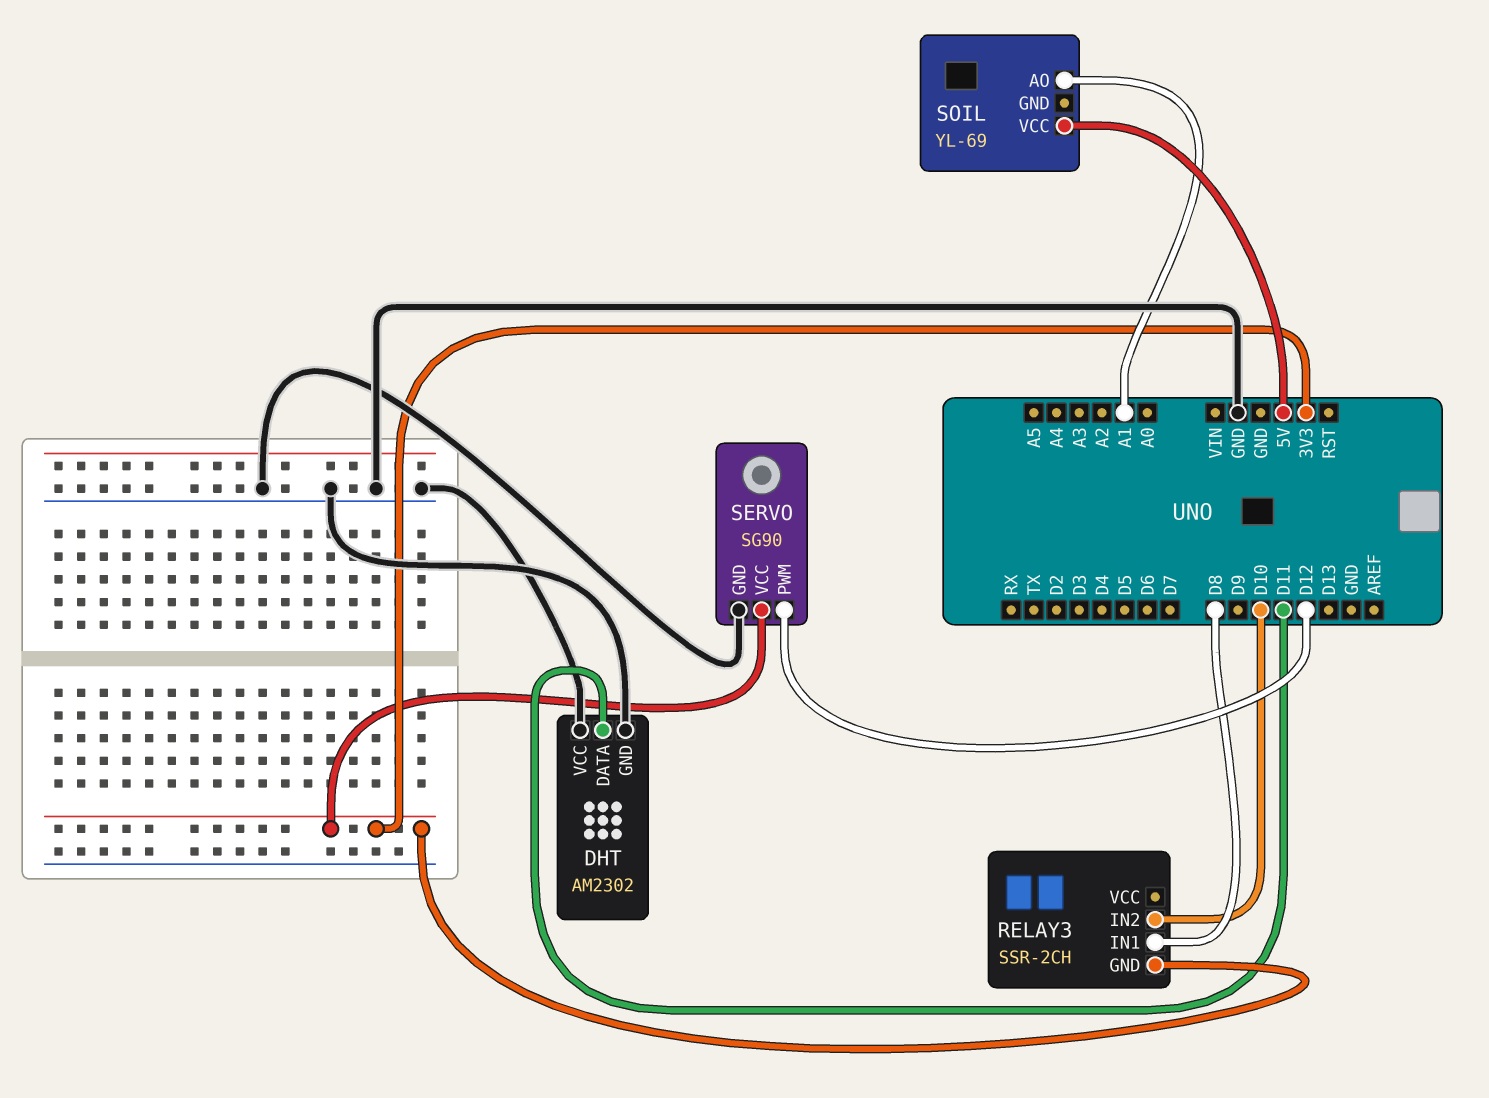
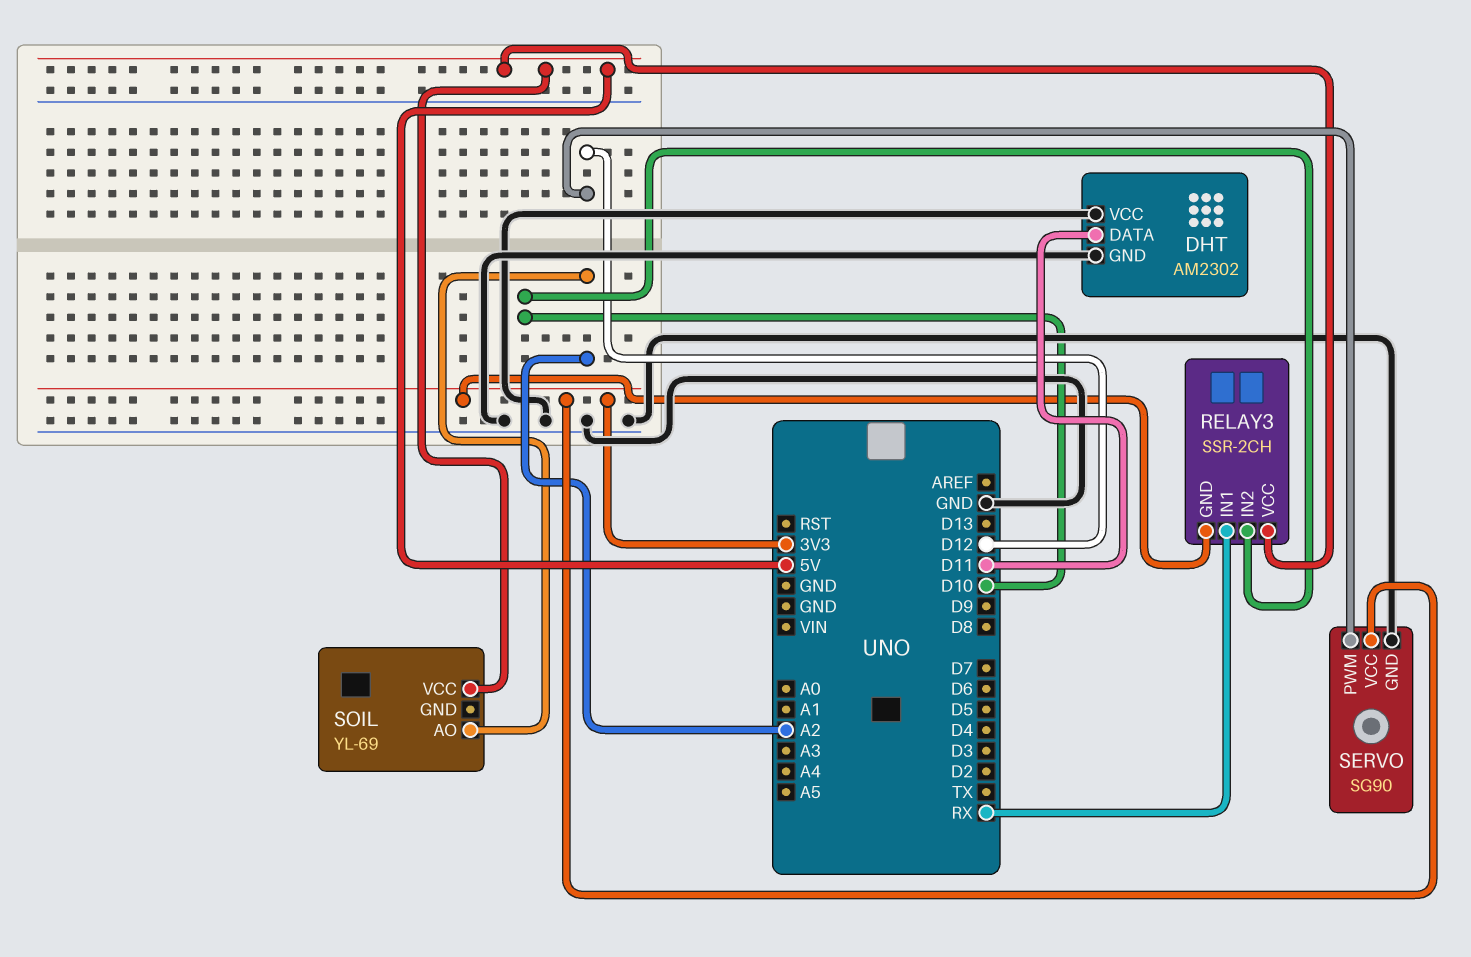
RELAY3 pin IN1: D8 -> RX
RELAY3 pin VCC: none -> 5V
SOIL pin AO: A1 -> A2

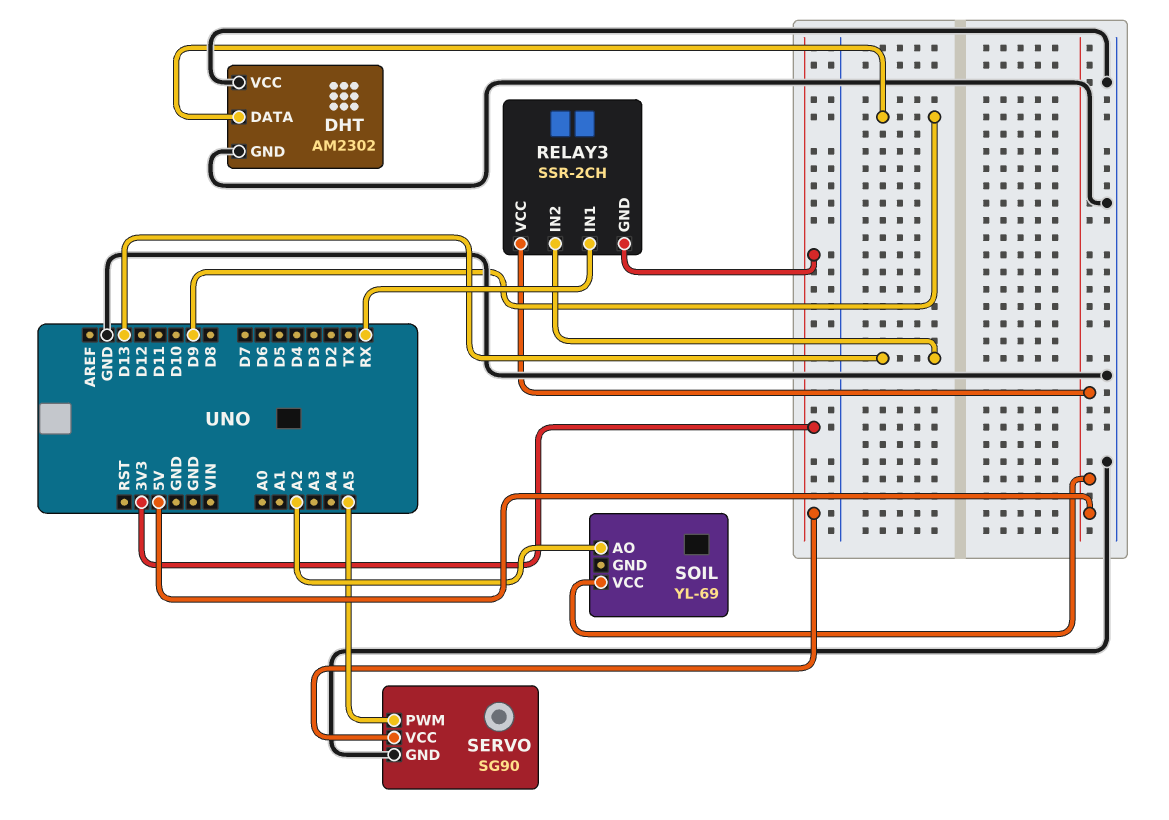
DHT pin DATA: D11 -> D9
RELAY3 pin IN2: D10 -> D13
SERVO pin PWM: D12 -> A5

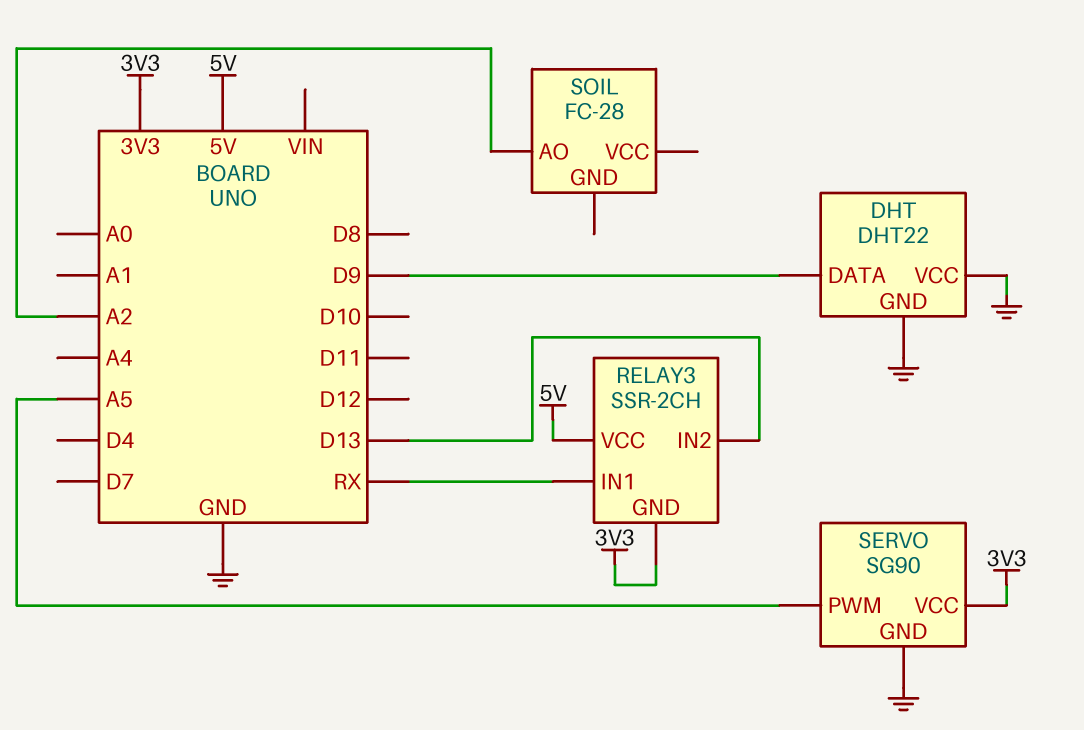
DHT: AM2302 -> DHT22
SOIL: YL-69 -> FC-28
SOIL pin VCC: 5V -> none

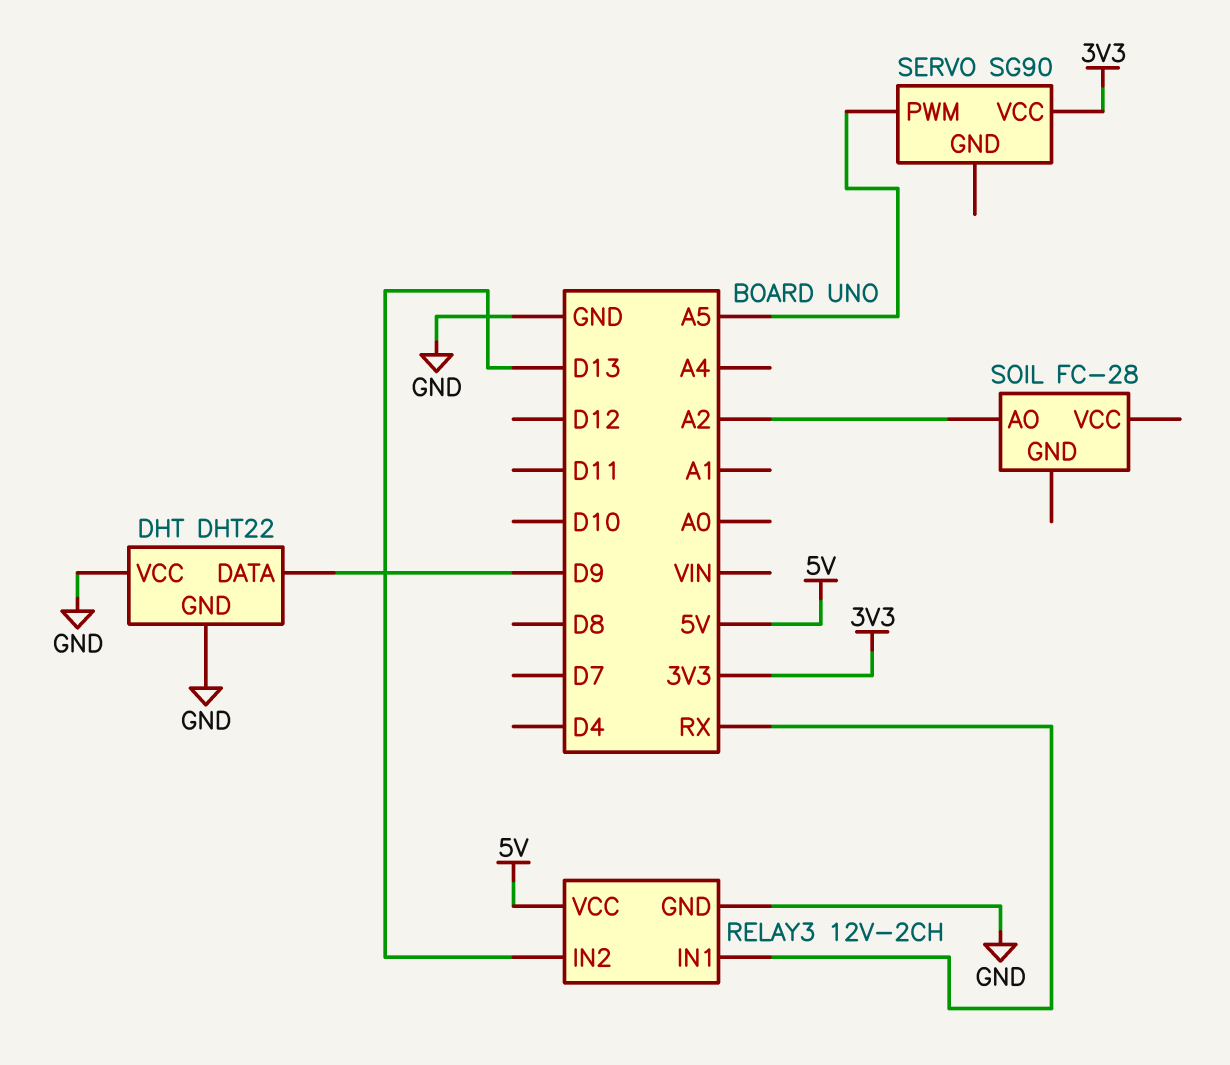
RELAY3: SSR-2CH -> 12V-2CH
RELAY3 pin GND: 3V3 -> GND
SERVO pin GND: GND -> none

